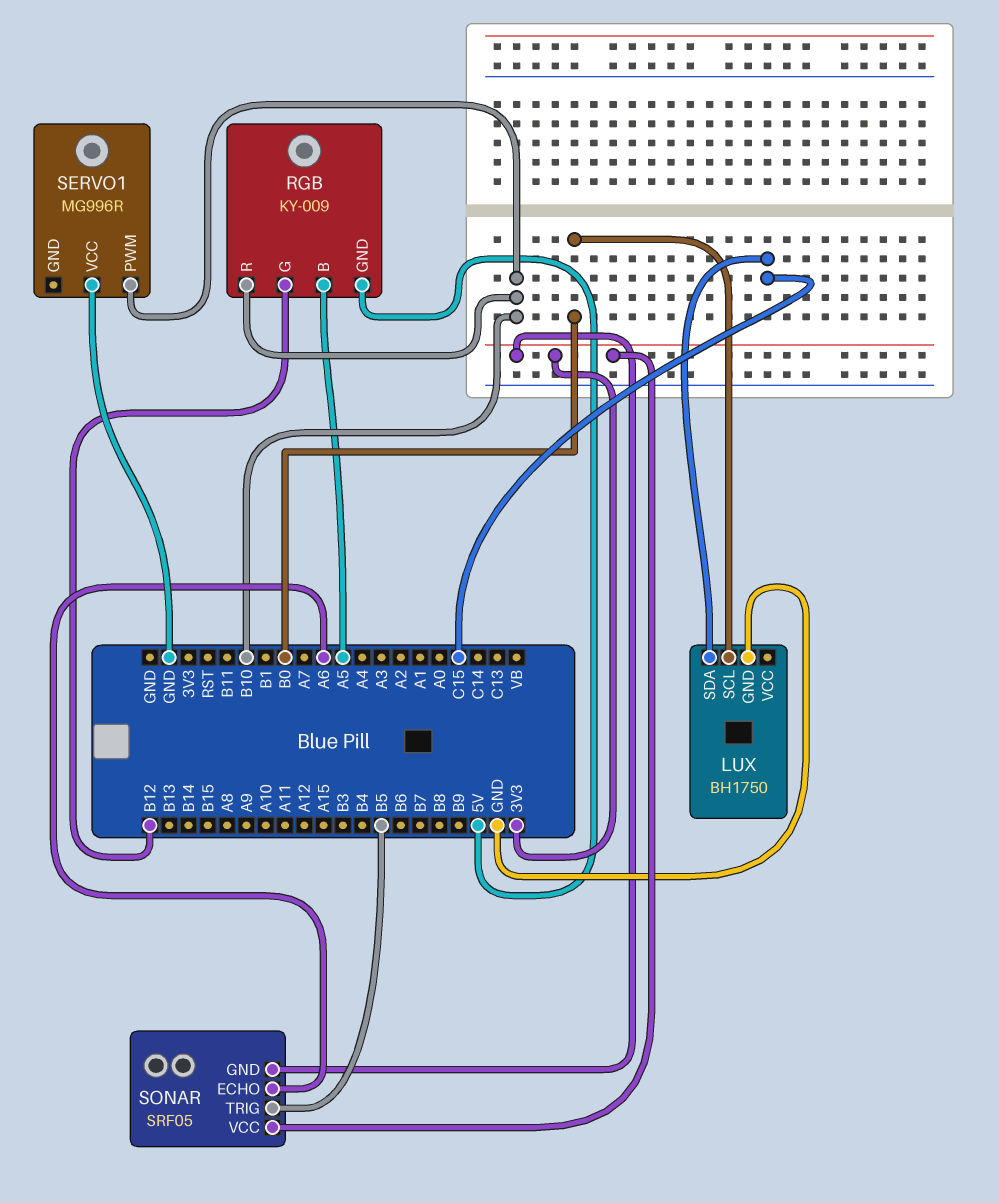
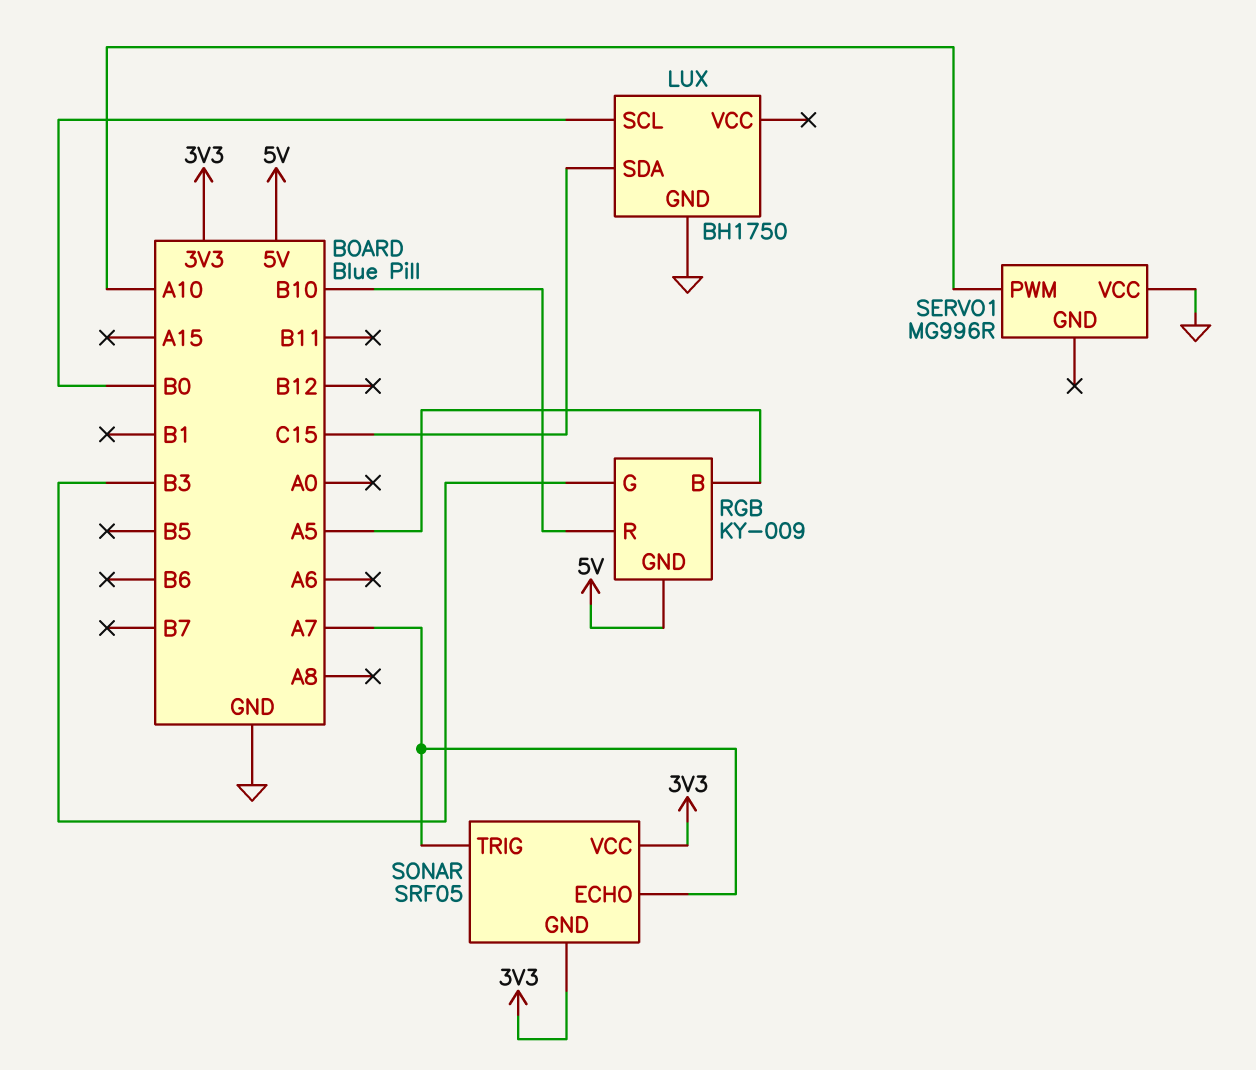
RGB pin G: B12 -> B3
SERVO1 pin PWM: B10 -> A10
SONAR pin ECHO: A6 -> A7
SONAR pin TRIG: B5 -> A7

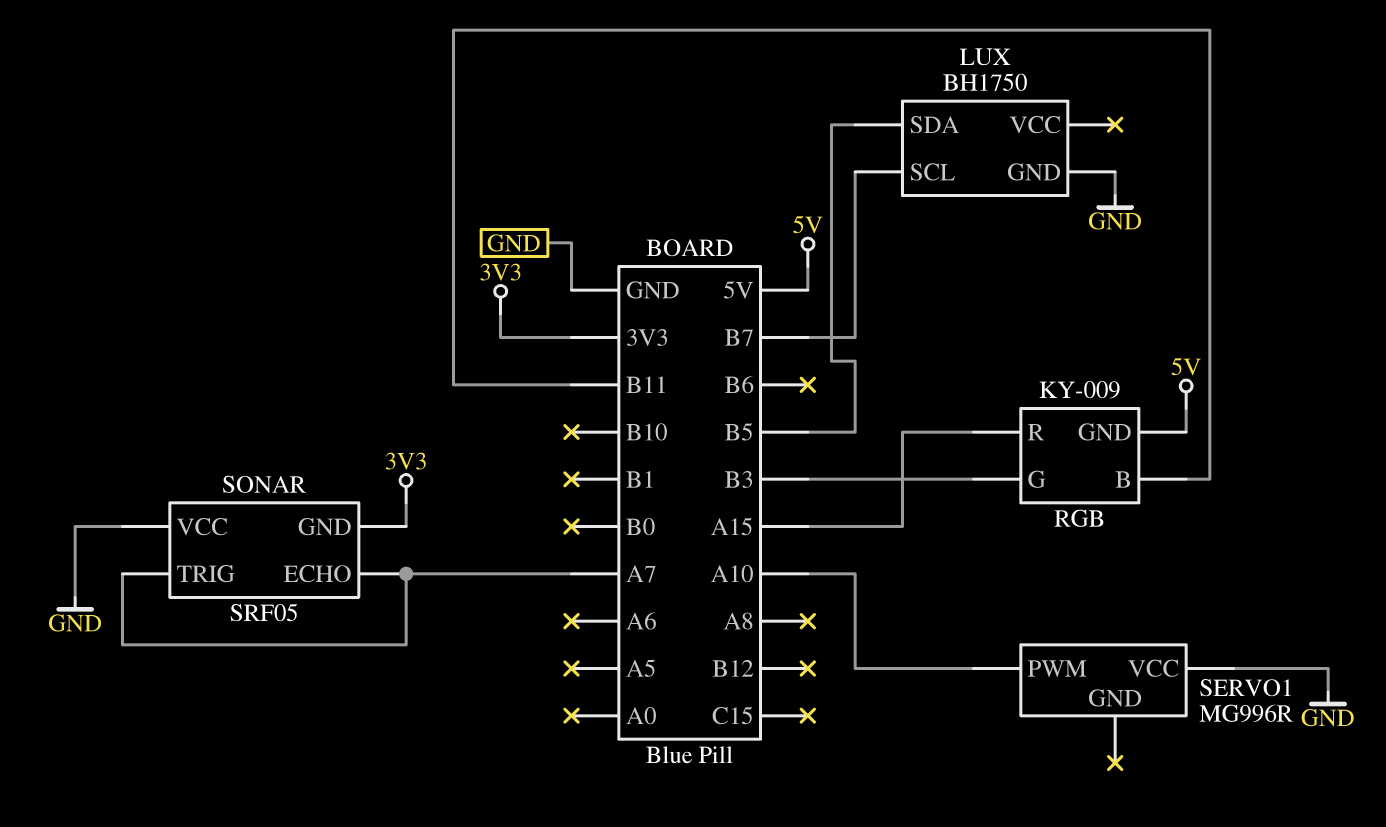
LUX pin SCL: B0 -> B7
LUX pin SDA: C15 -> B5
RGB pin B: A5 -> B11
RGB pin R: B10 -> A15
SONAR pin VCC: 3V3 -> GND

